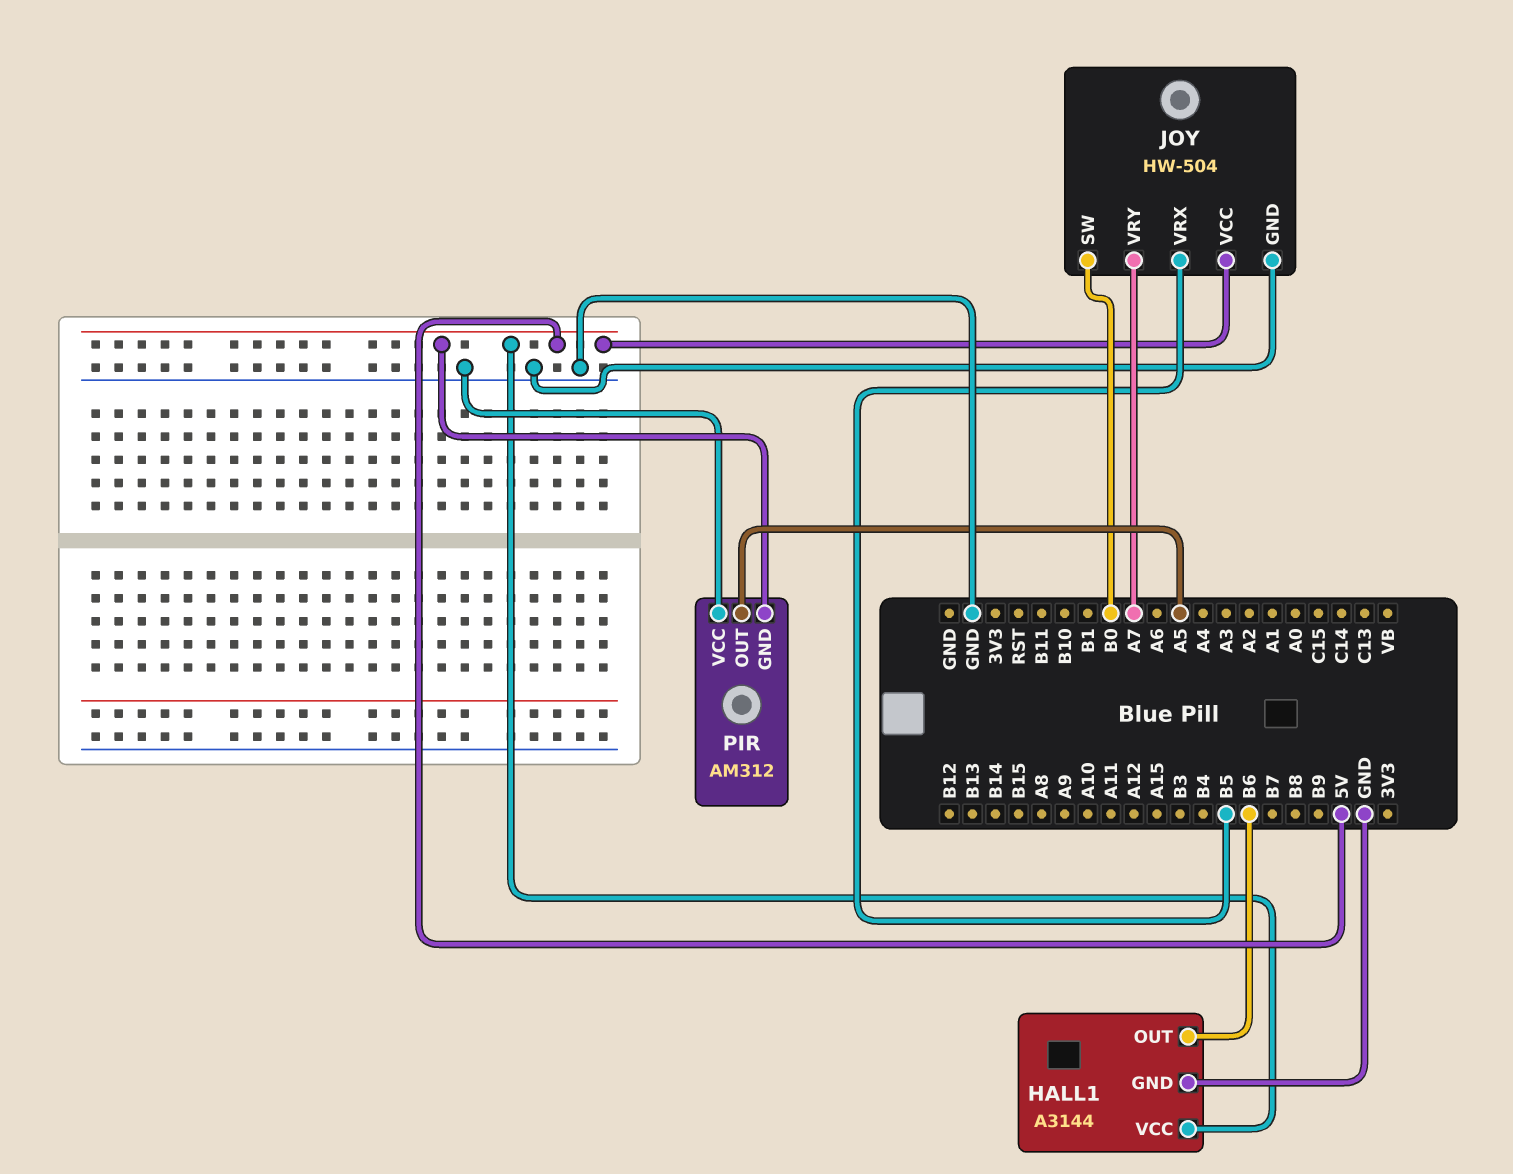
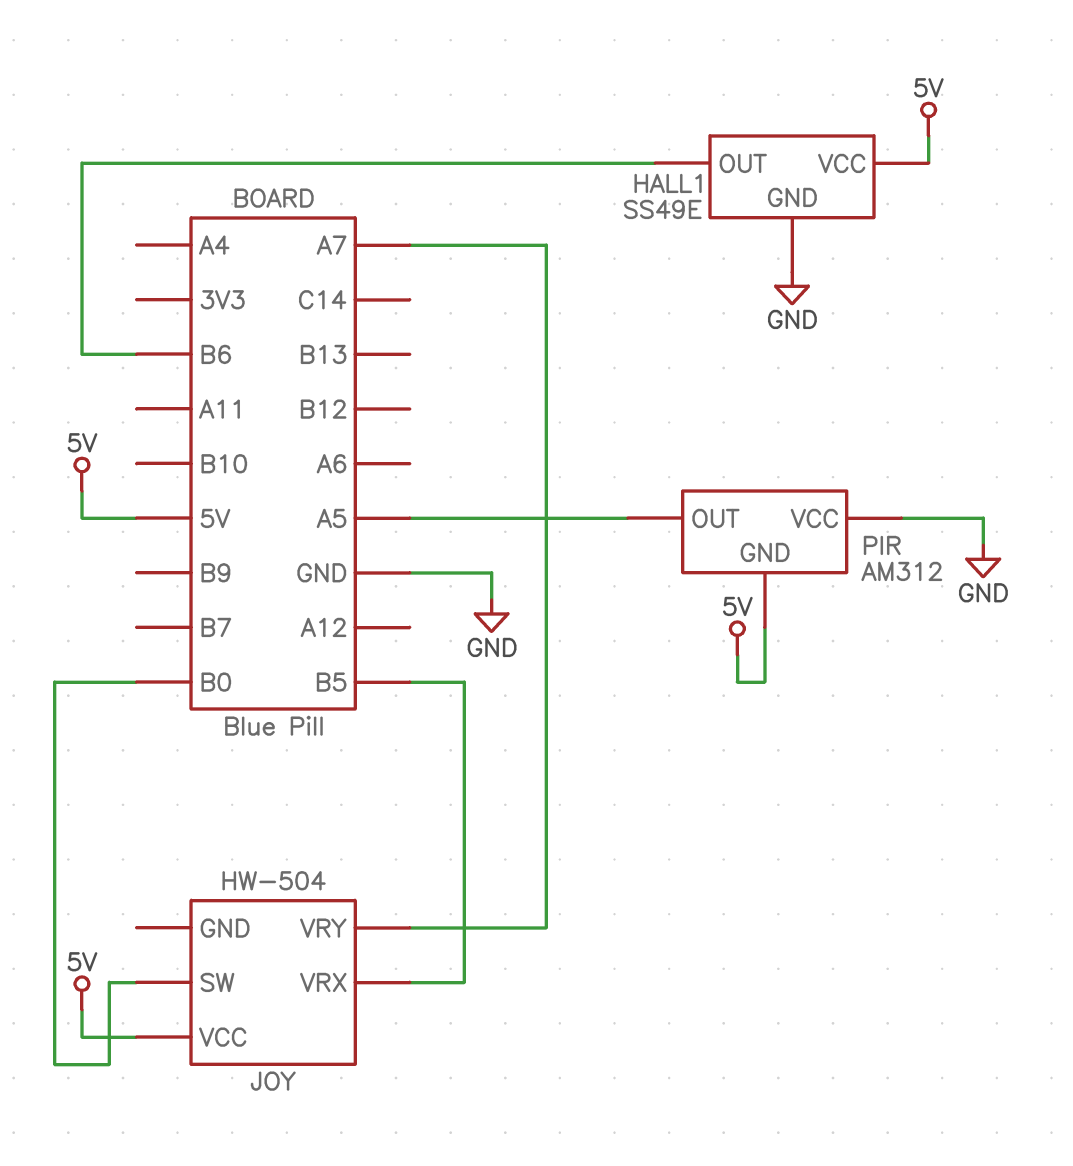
HALL1: A3144 -> SS49E
JOY pin GND: GND -> none

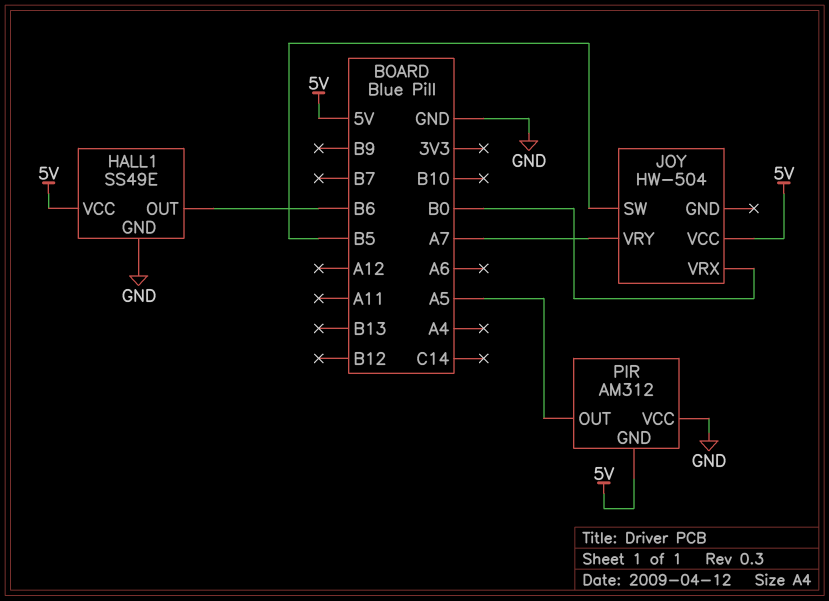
JOY pin SW: B0 -> B5
JOY pin VRX: B5 -> B0

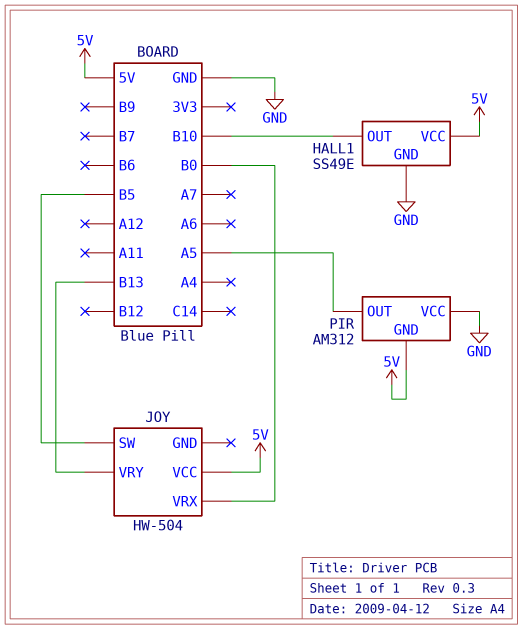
HALL1 pin OUT: B6 -> B10
JOY pin VRY: A7 -> B13

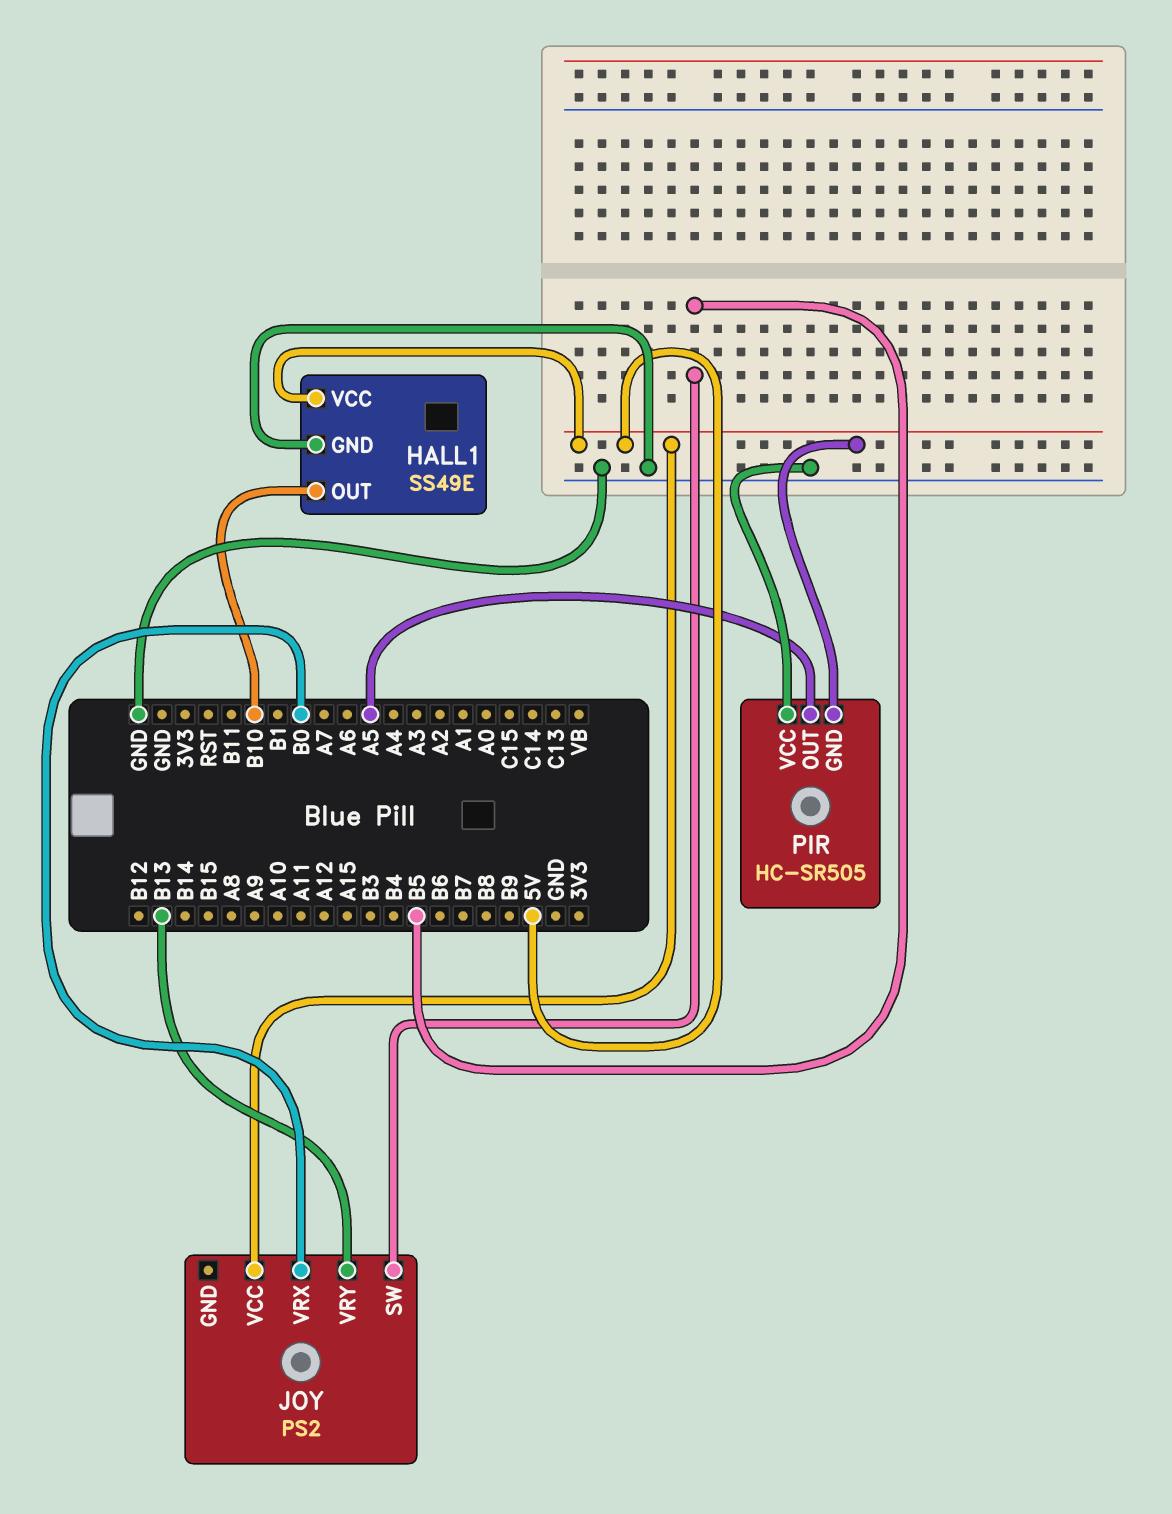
JOY: HW-504 -> PS2
PIR: AM312 -> HC-SR505

